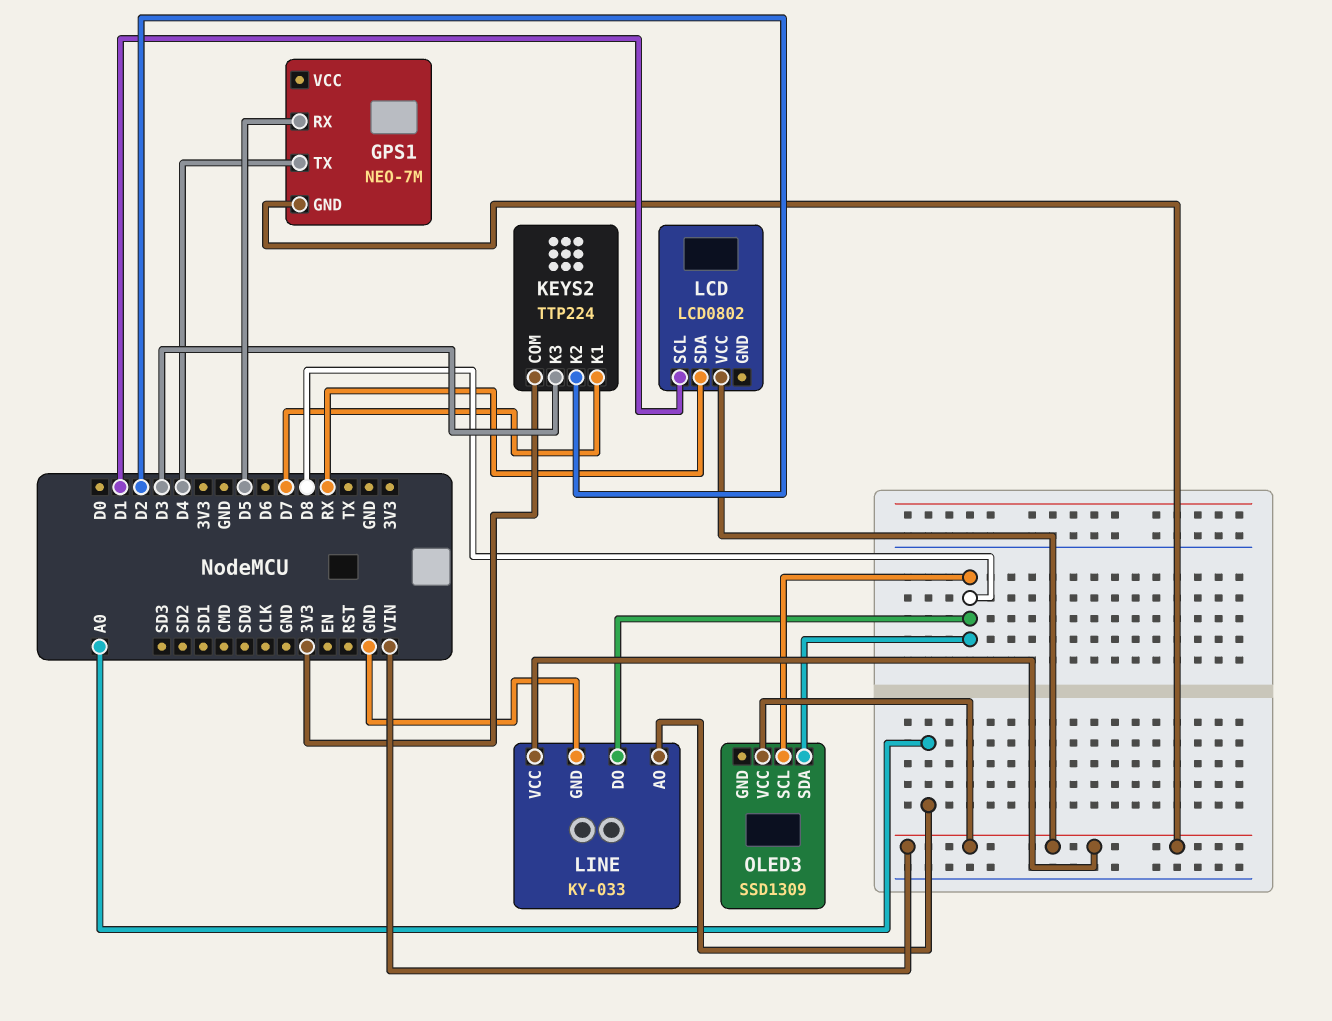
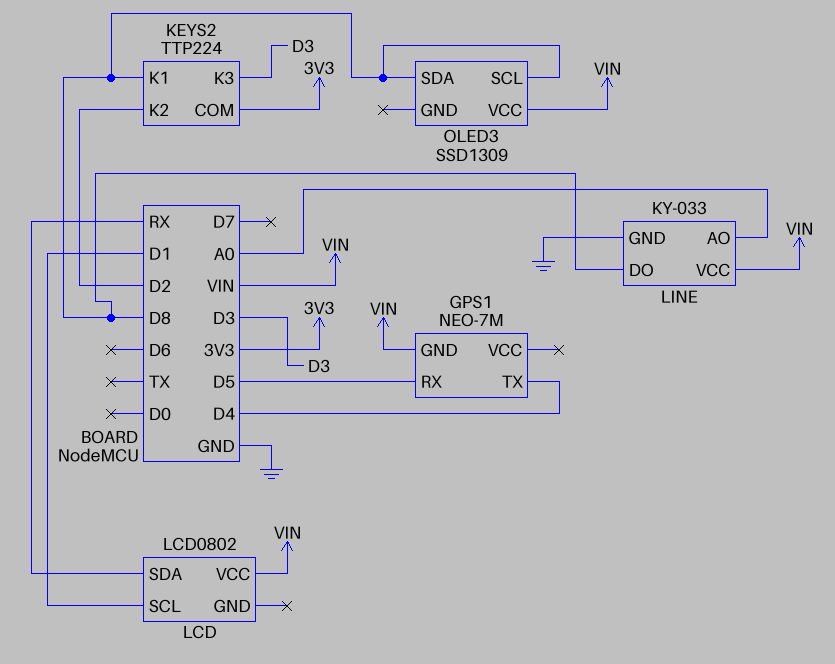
KEYS2 pin K1: D7 -> D8

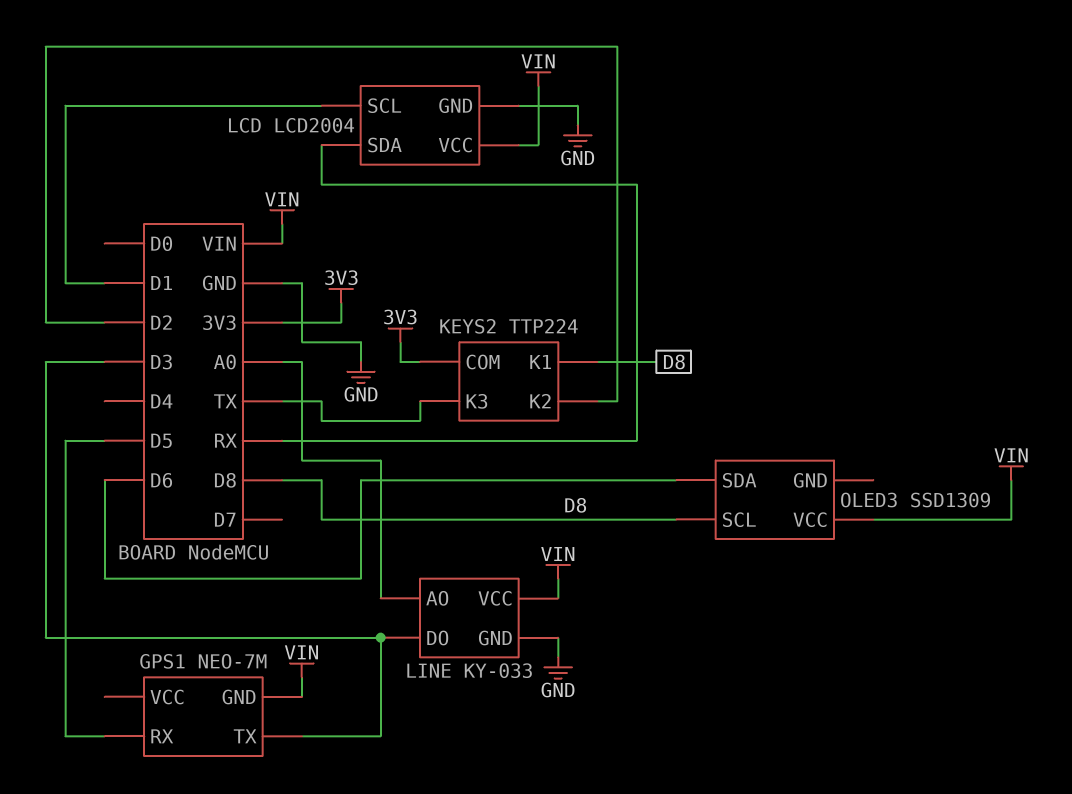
GPS1 pin TX: D4 -> D3
KEYS2 pin K3: D3 -> TX
LCD: LCD0802 -> LCD2004
LCD pin GND: none -> GND
LINE pin DO: D8 -> D3
OLED3 pin SDA: D8 -> D6

